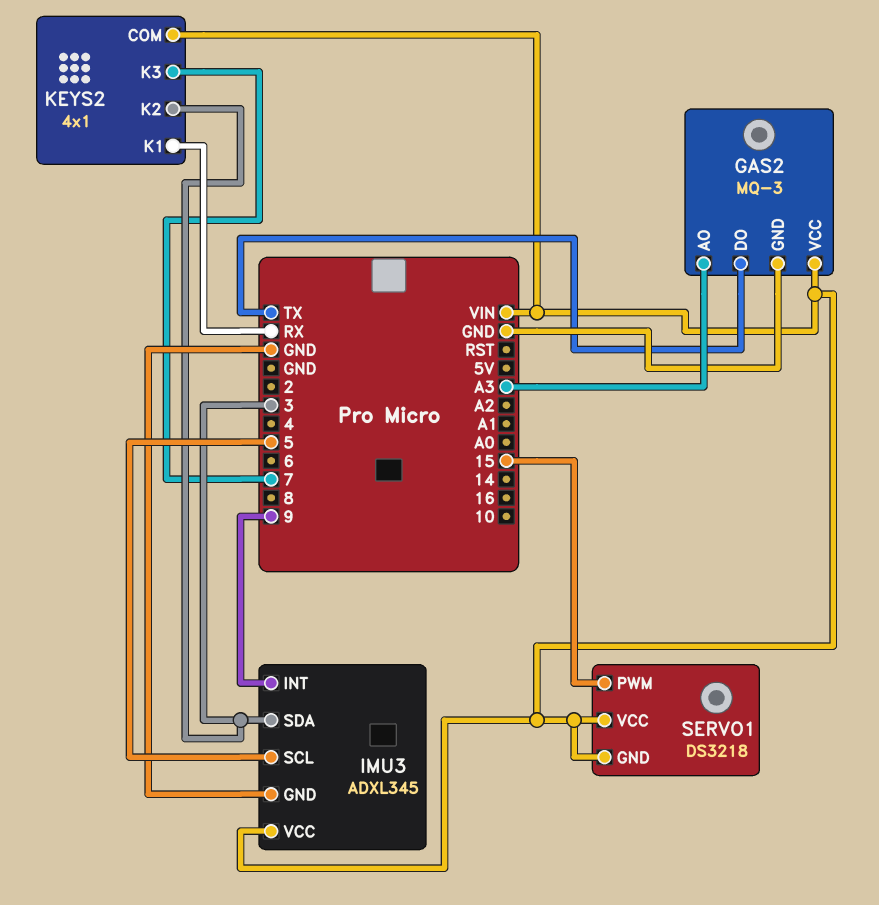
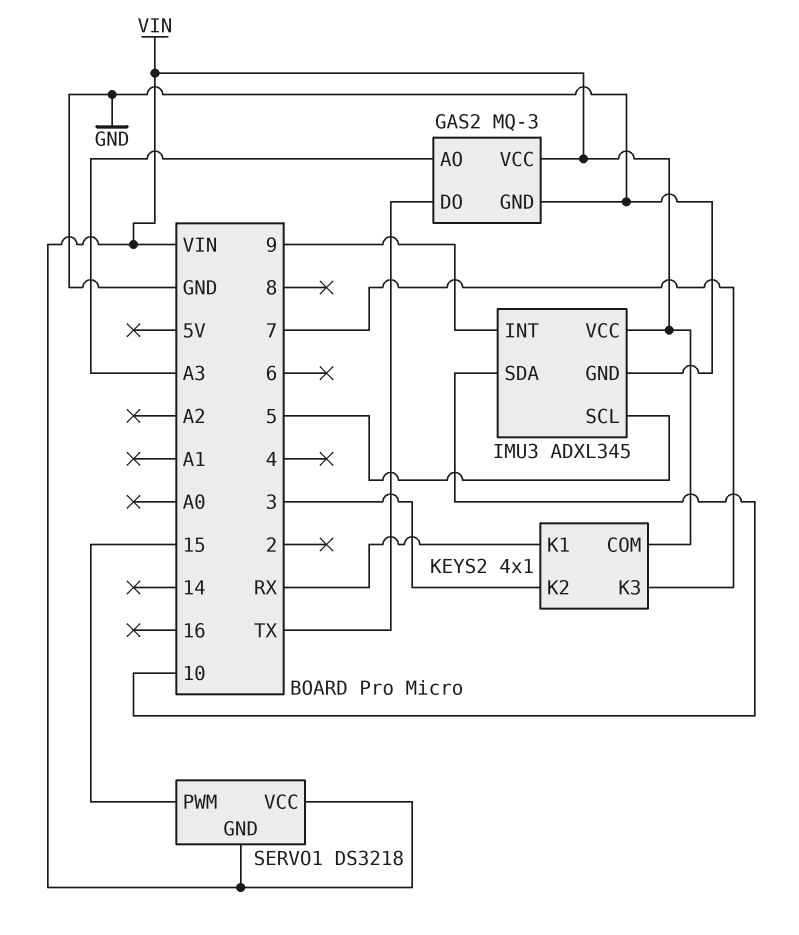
IMU3 pin SDA: 3 -> 10

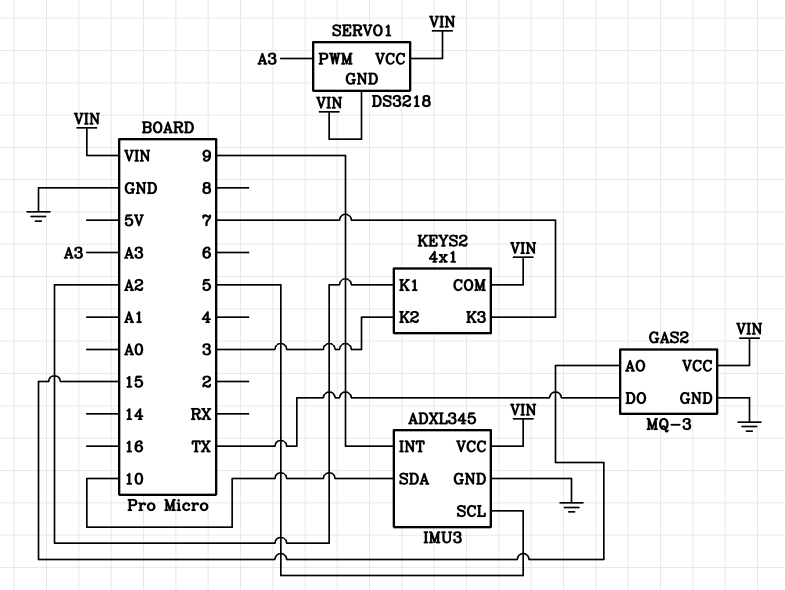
GAS2 pin AO: A3 -> 15
KEYS2 pin K1: RX -> A2
SERVO1 pin PWM: 15 -> A3

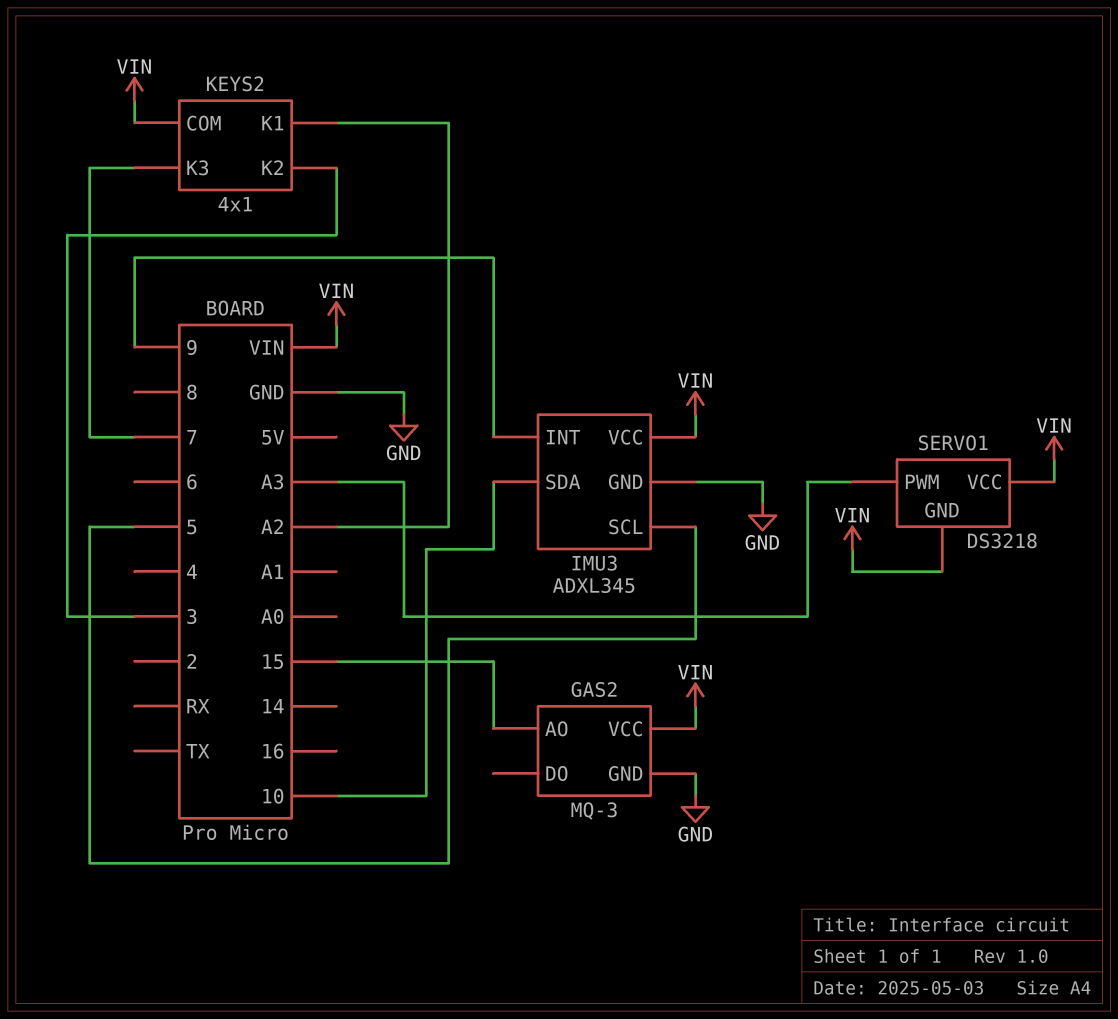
GAS2 pin DO: TX -> none

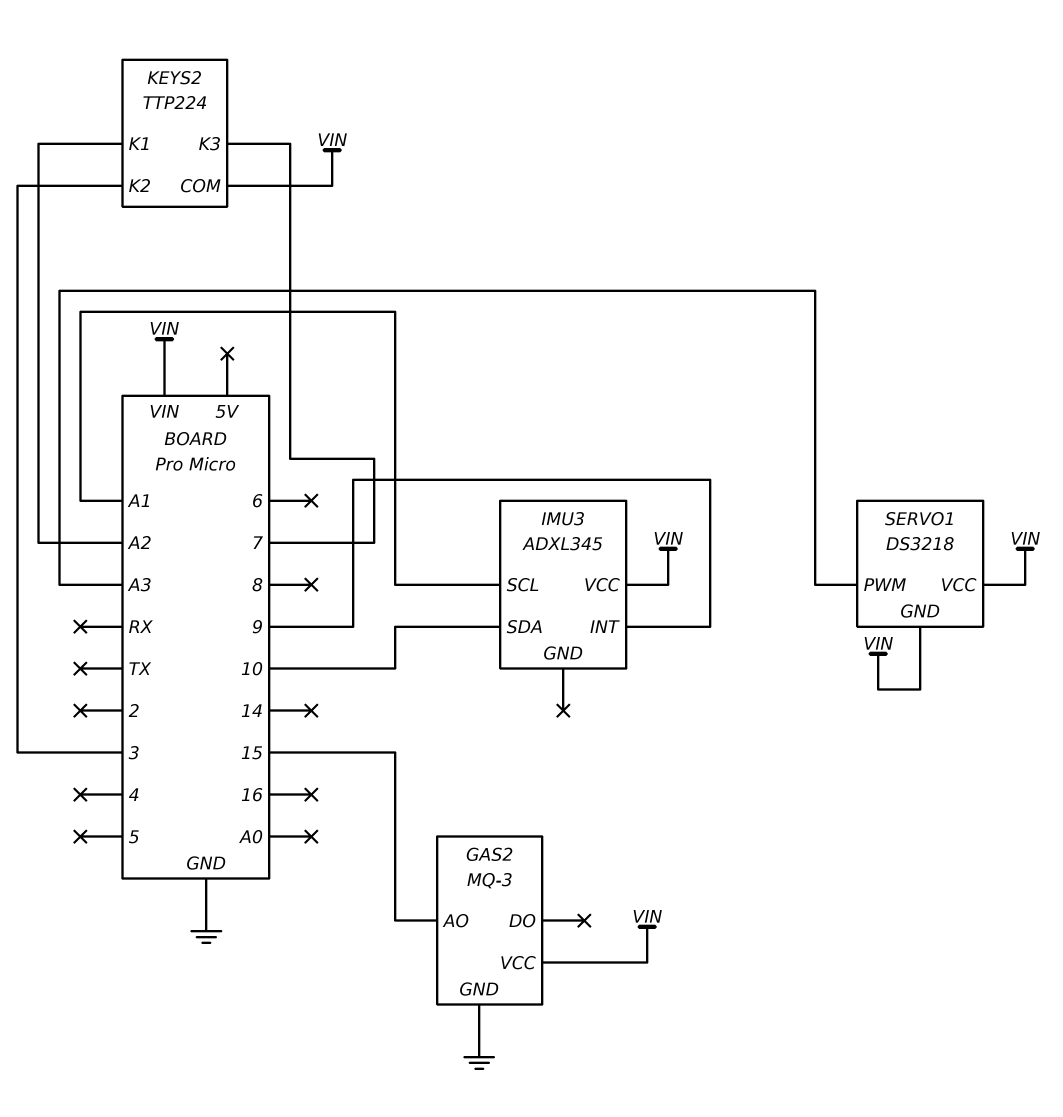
IMU3 pin GND: GND -> none
IMU3 pin SCL: 5 -> A1
KEYS2: 4x1 -> TTP224

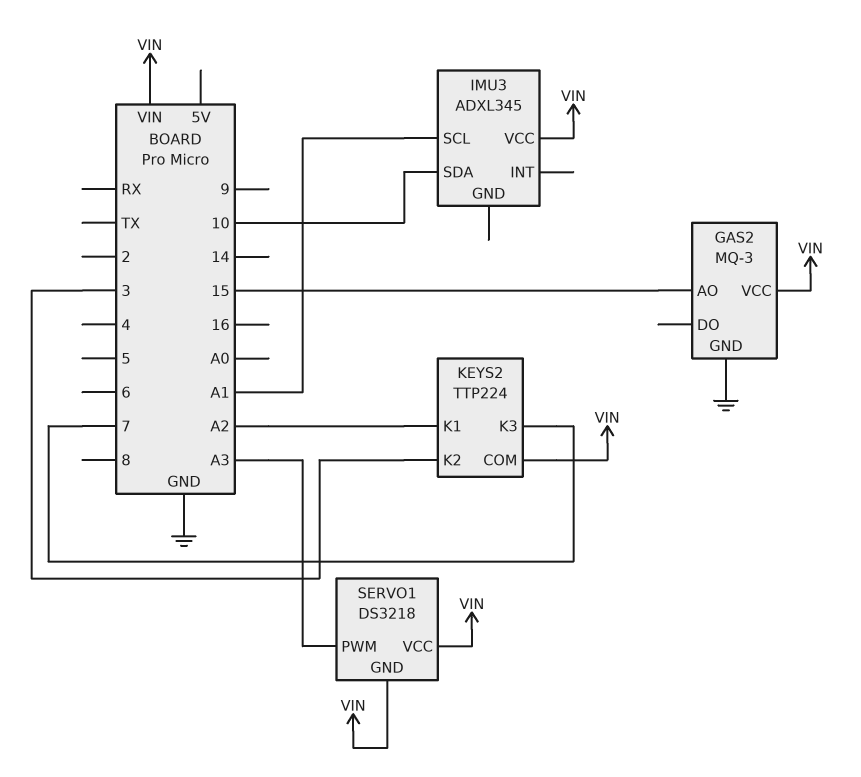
IMU3 pin INT: 9 -> none

